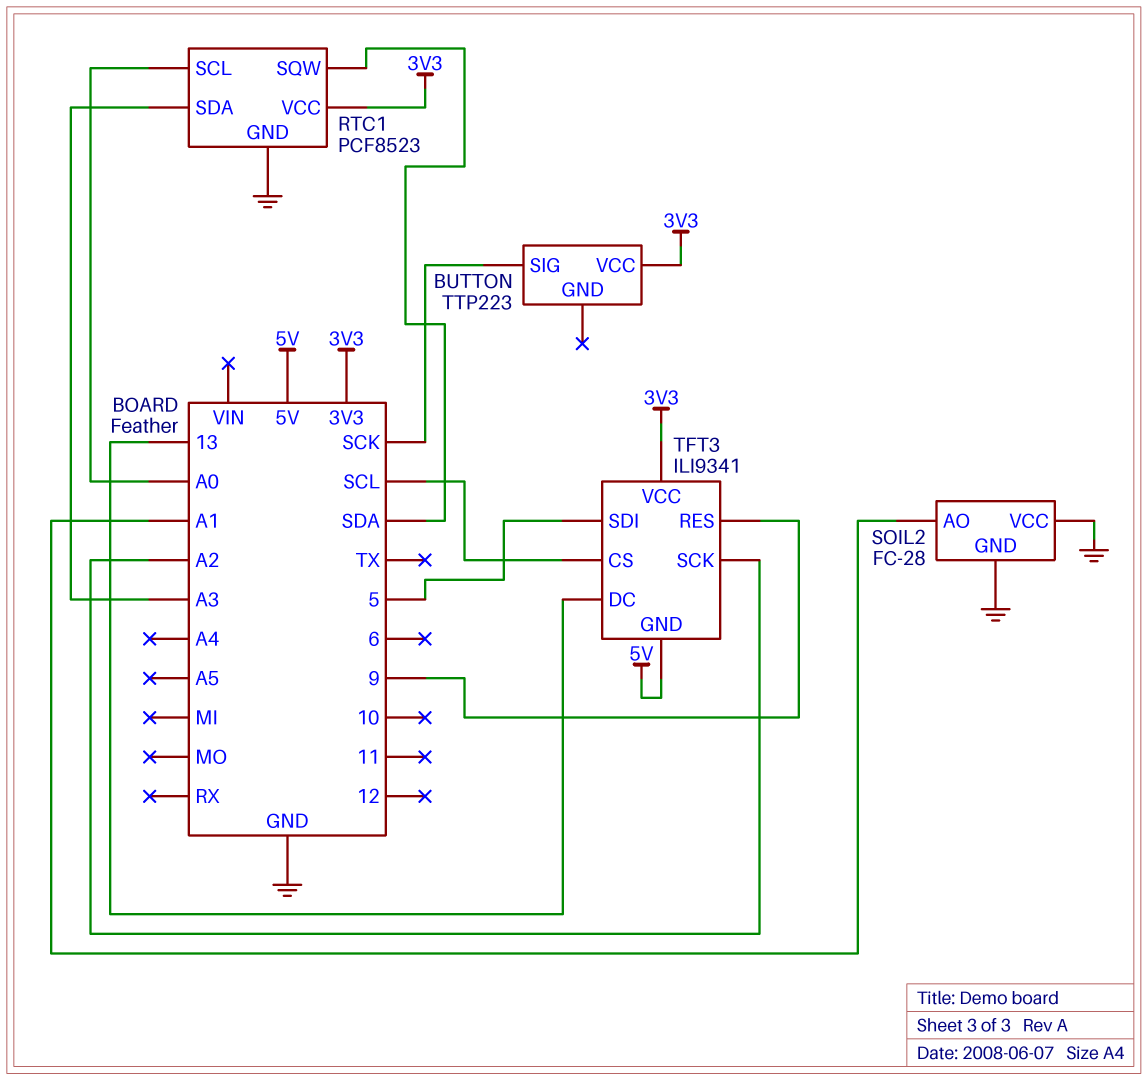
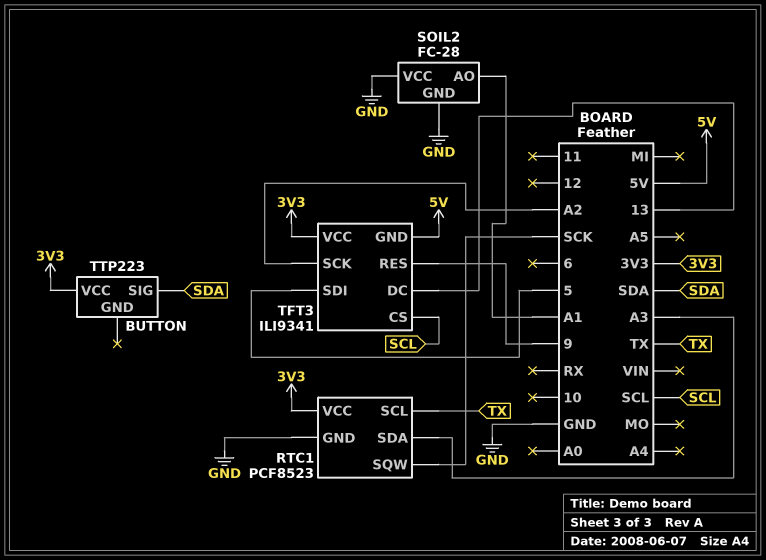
BUTTON pin SIG: SCK -> SDA
RTC1 pin SCL: A0 -> TX
RTC1 pin SQW: SDA -> SCK

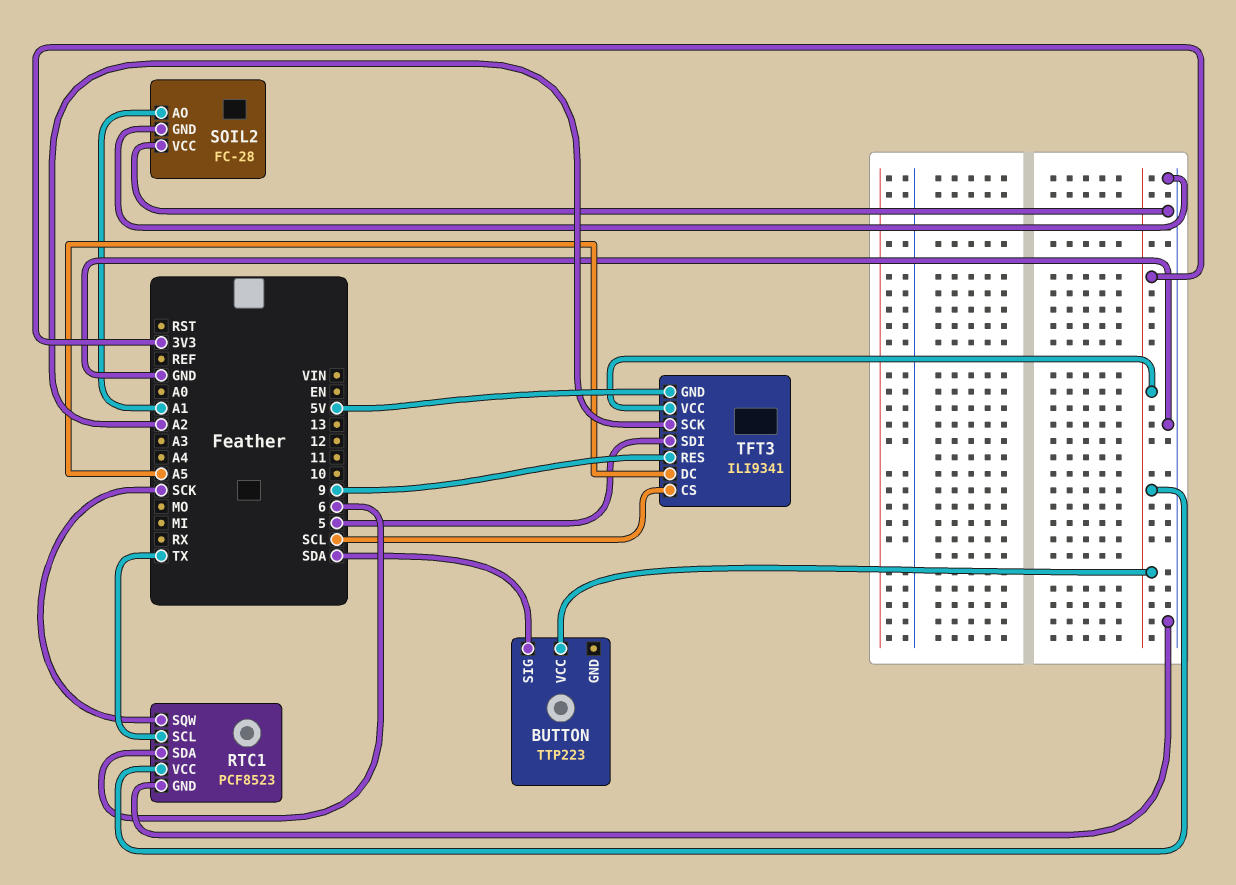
RTC1 pin SDA: A3 -> 6
TFT3 pin DC: 13 -> A5

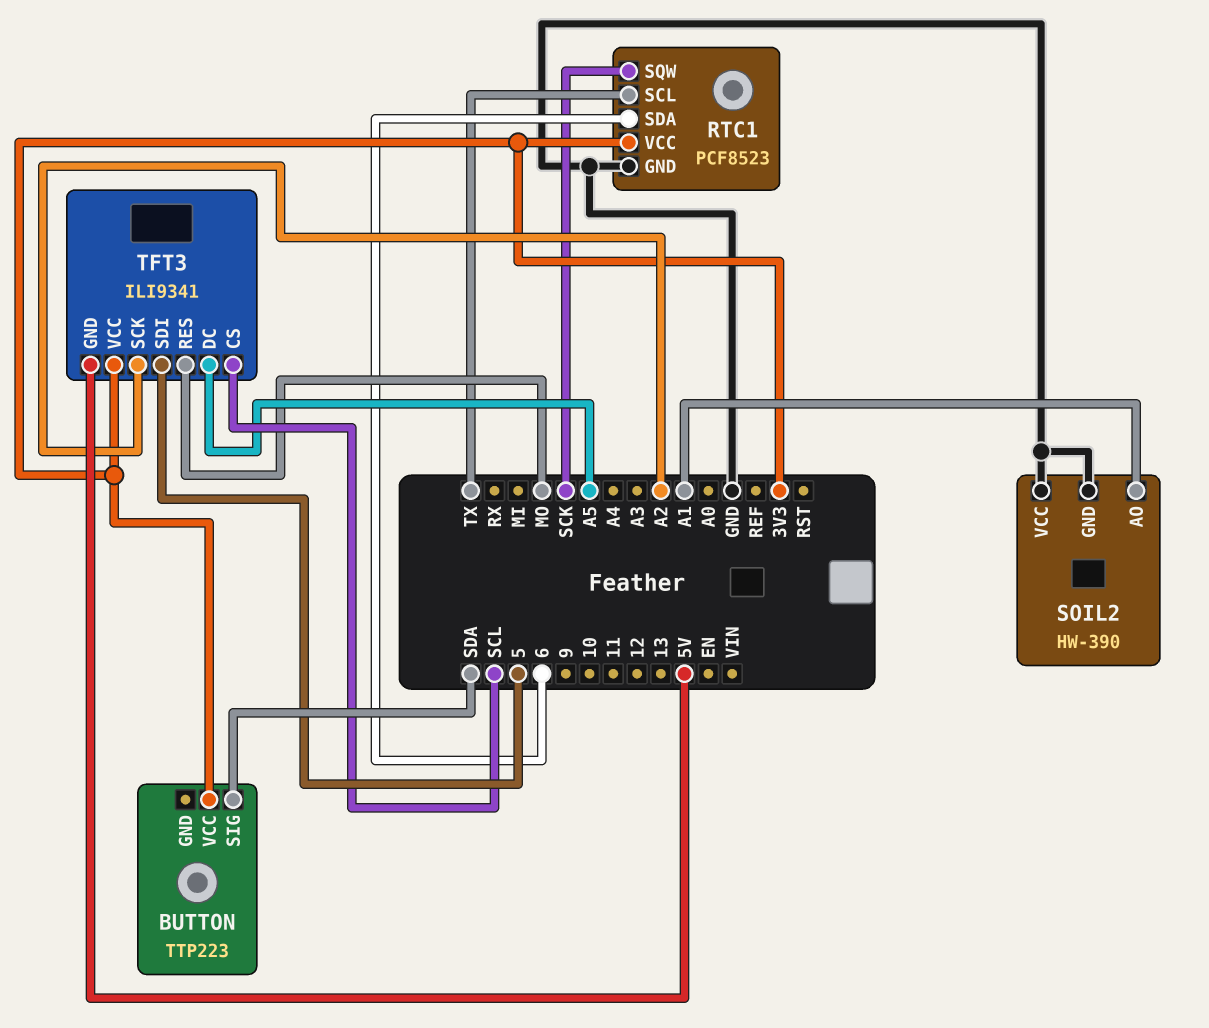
SOIL2: FC-28 -> HW-390
TFT3 pin RES: 9 -> MO

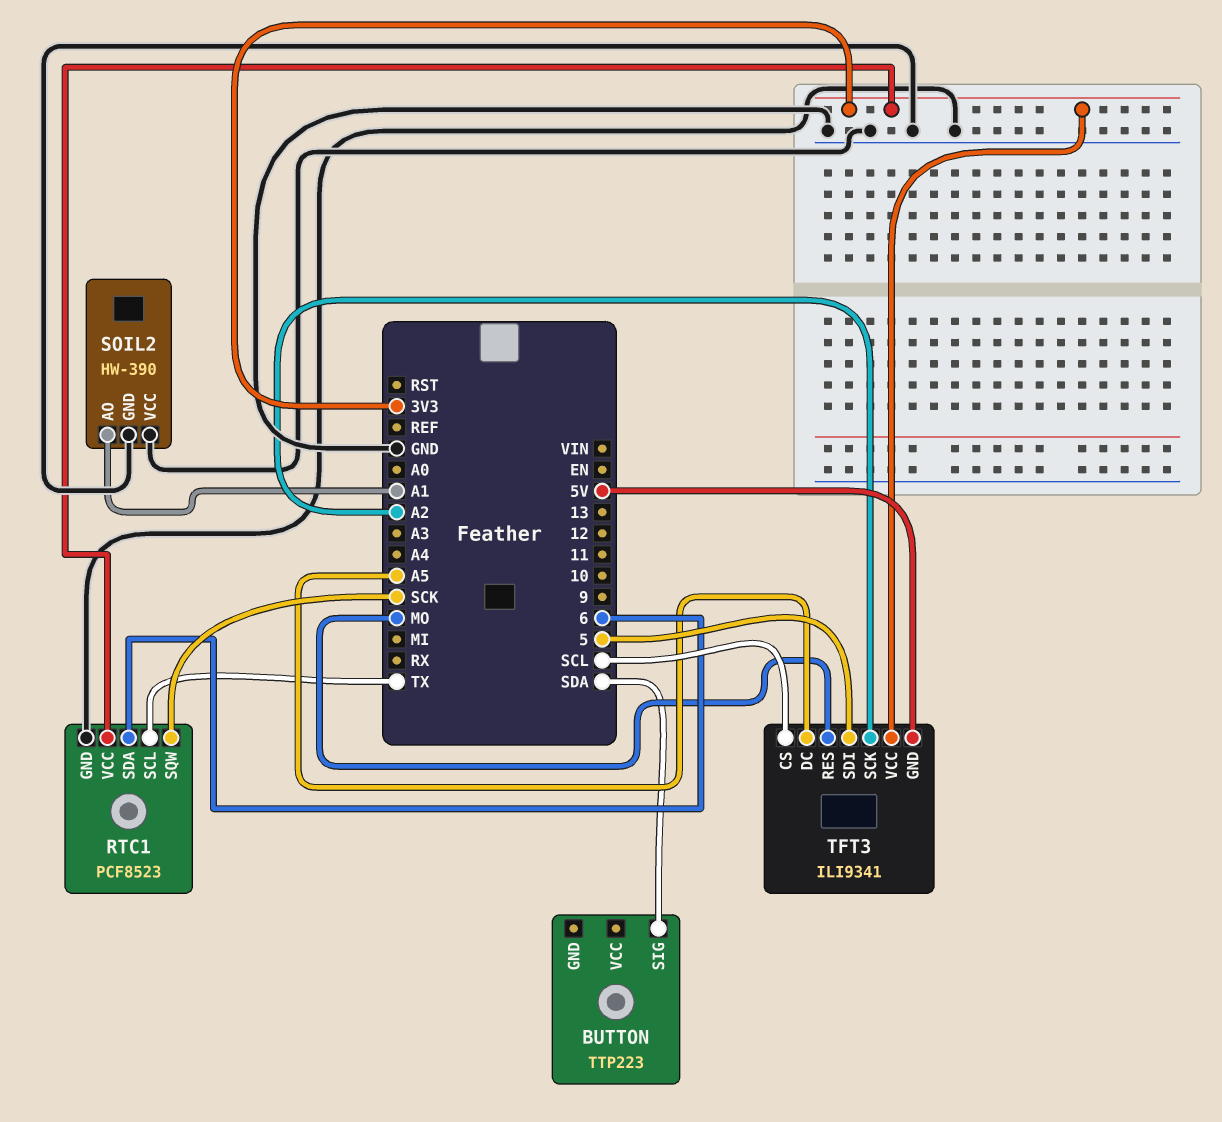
BUTTON pin VCC: 3V3 -> none

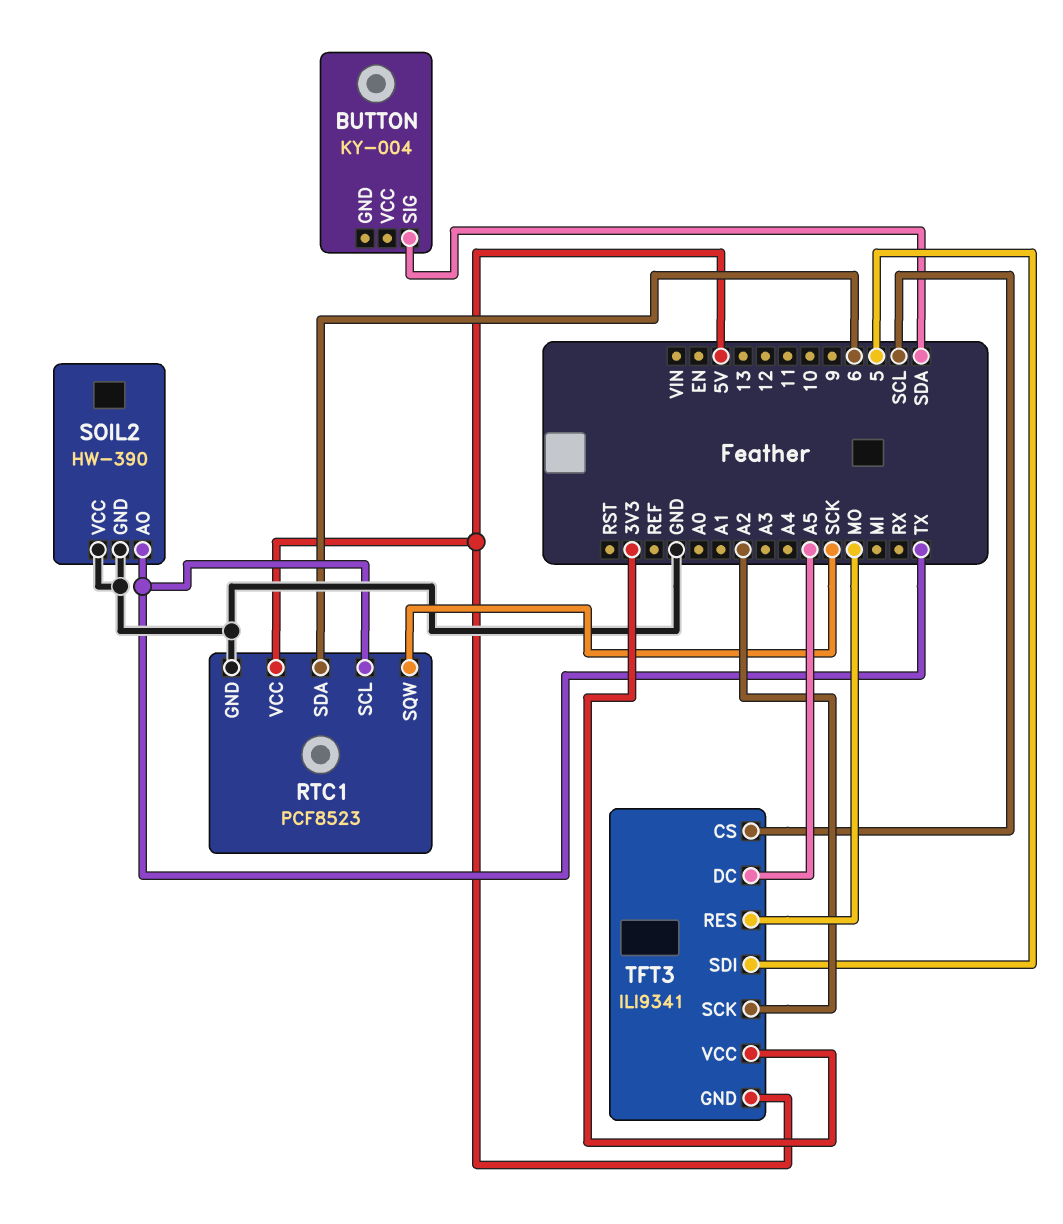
BUTTON: TTP223 -> KY-004
RTC1 pin VCC: 3V3 -> 5V
SOIL2 pin AO: A1 -> TX

